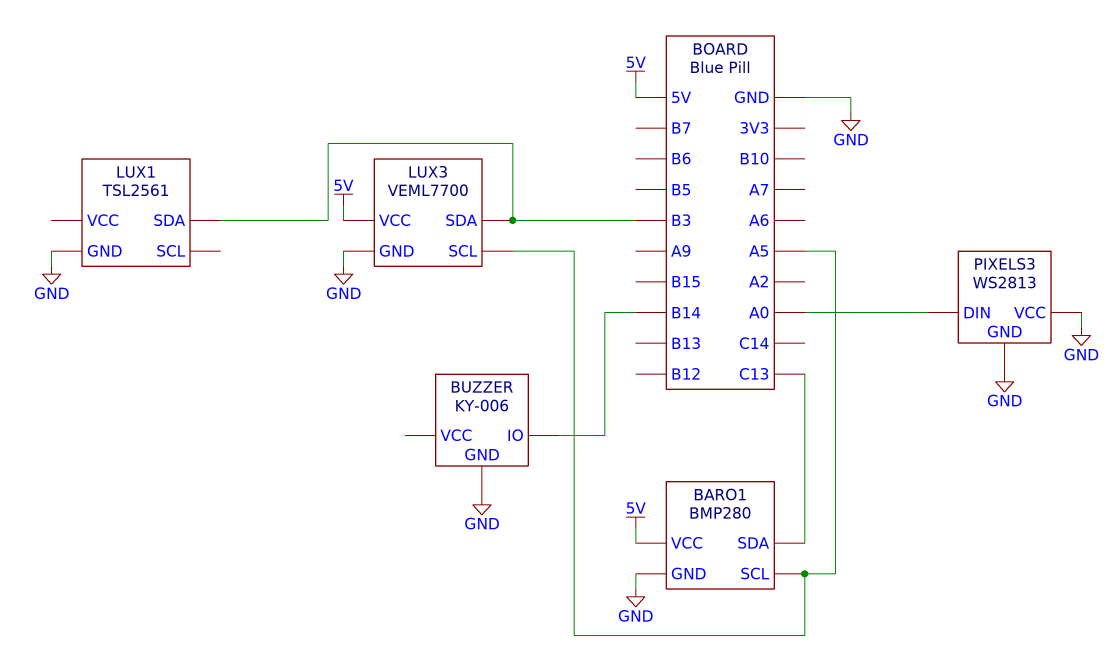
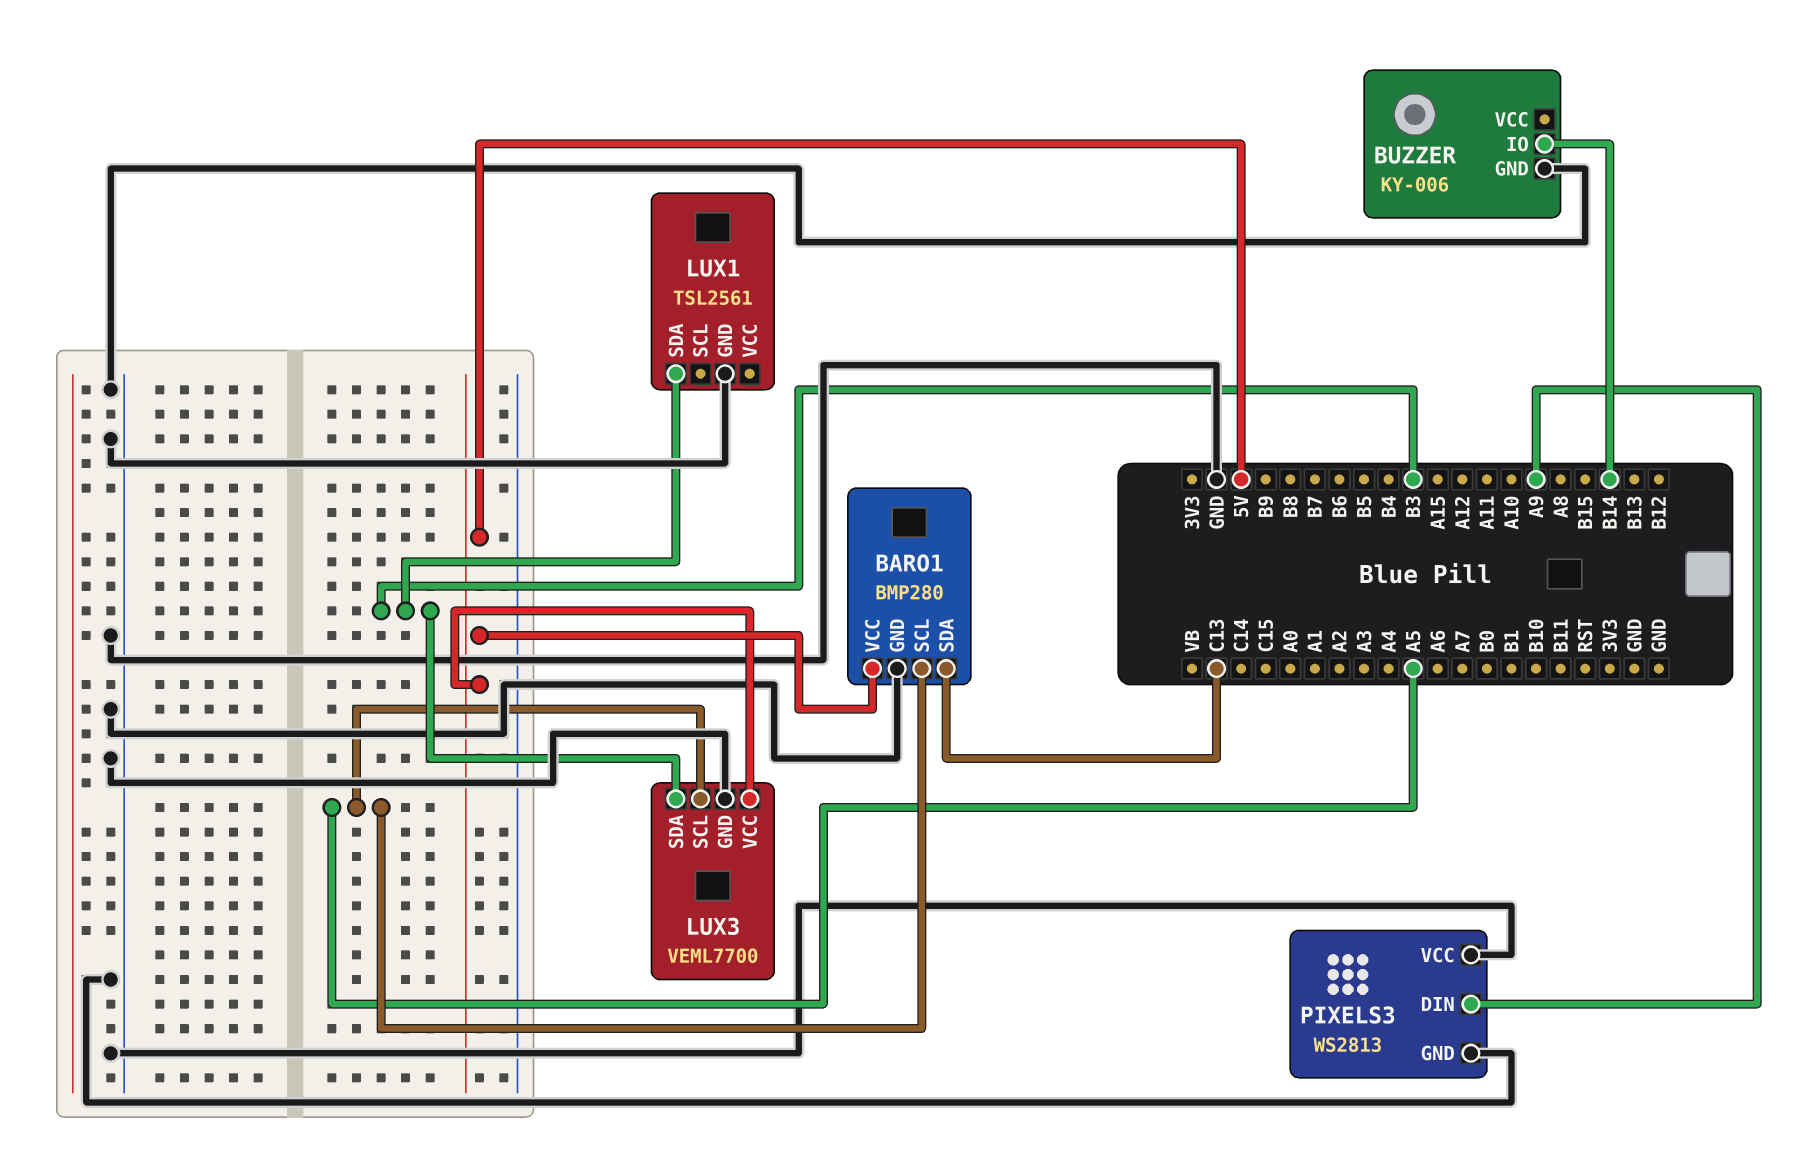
PIXELS3 pin DIN: A0 -> A9

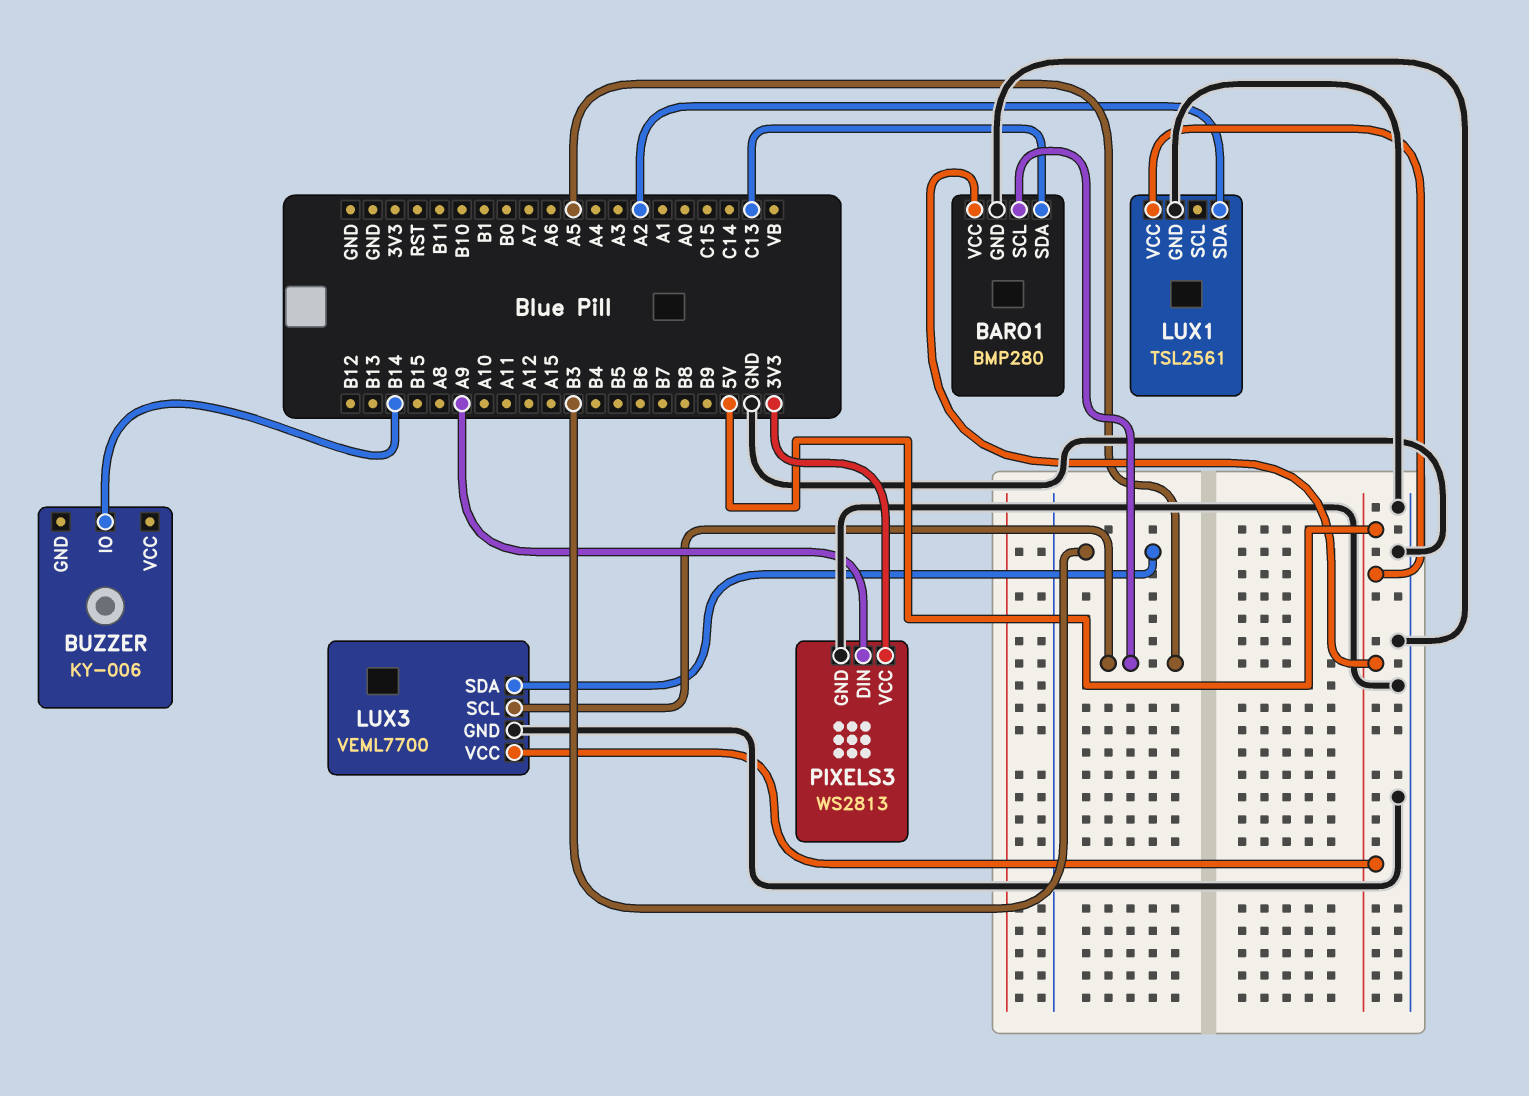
BUZZER pin GND: GND -> none
LUX1 pin SDA: B3 -> A2
LUX1 pin VCC: none -> 5V
PIXELS3 pin VCC: GND -> 3V3

